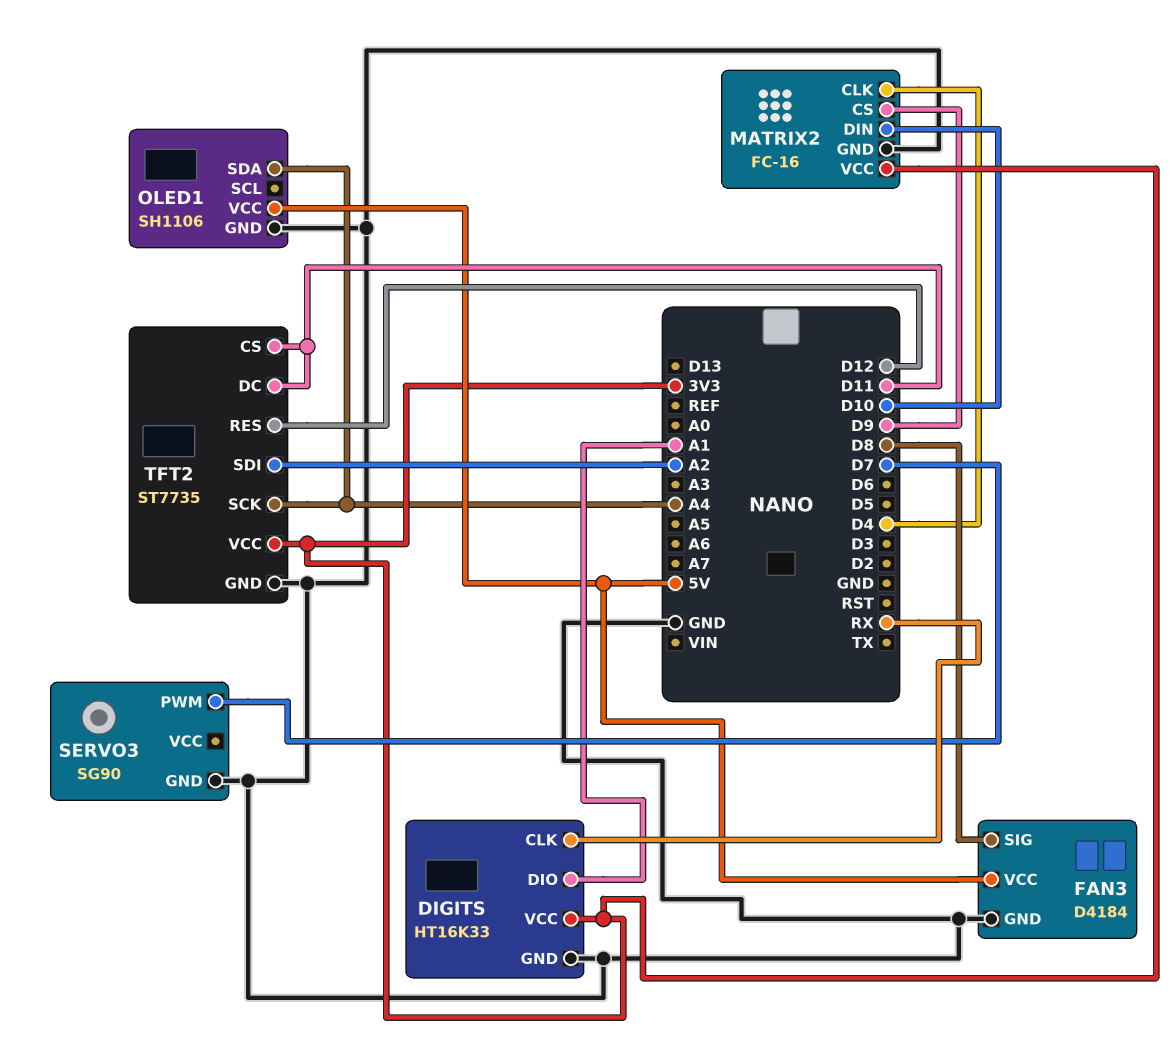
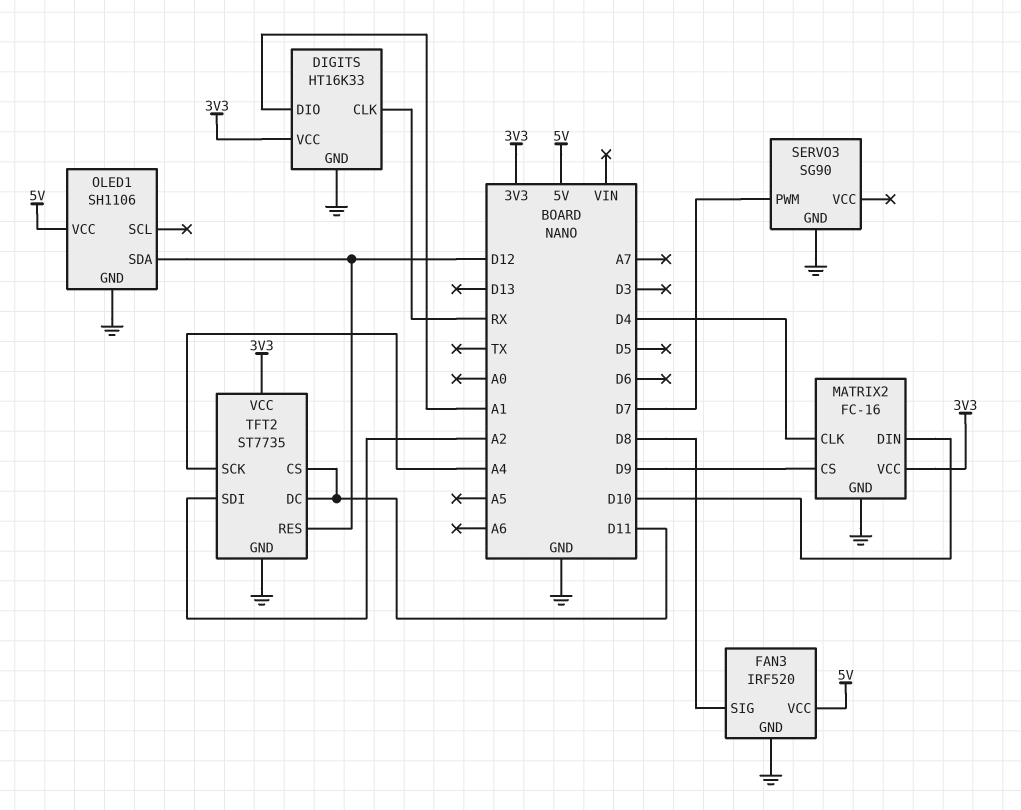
FAN3: D4184 -> IRF520
OLED1 pin SDA: A4 -> D12

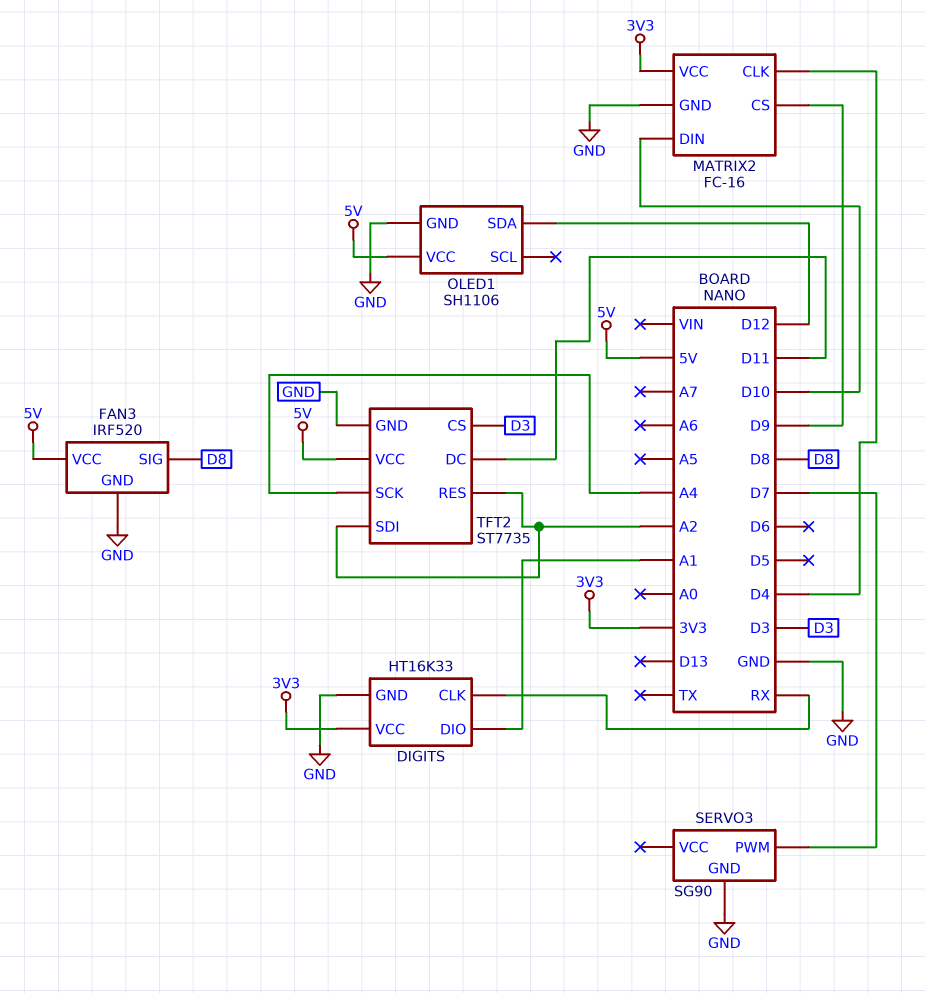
TFT2 pin CS: D11 -> D3
TFT2 pin RES: D12 -> A2
TFT2 pin VCC: 3V3 -> 5V

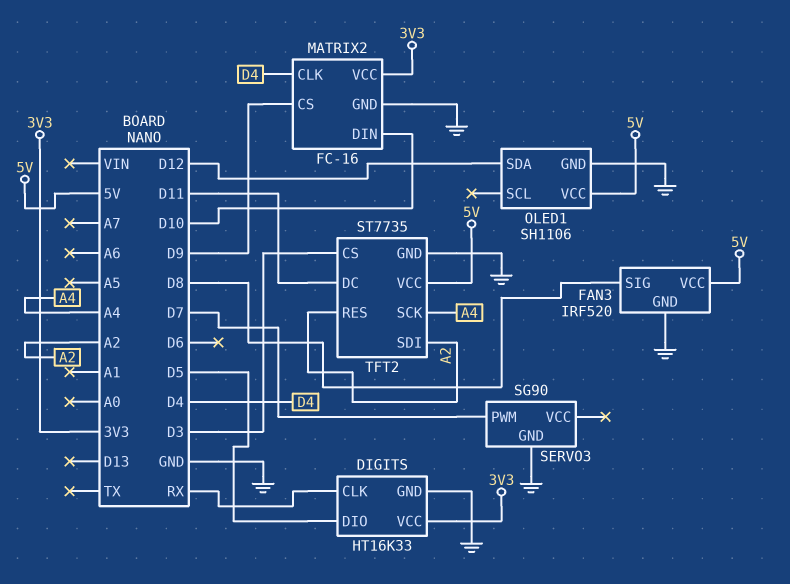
DIGITS pin DIO: A1 -> D5

